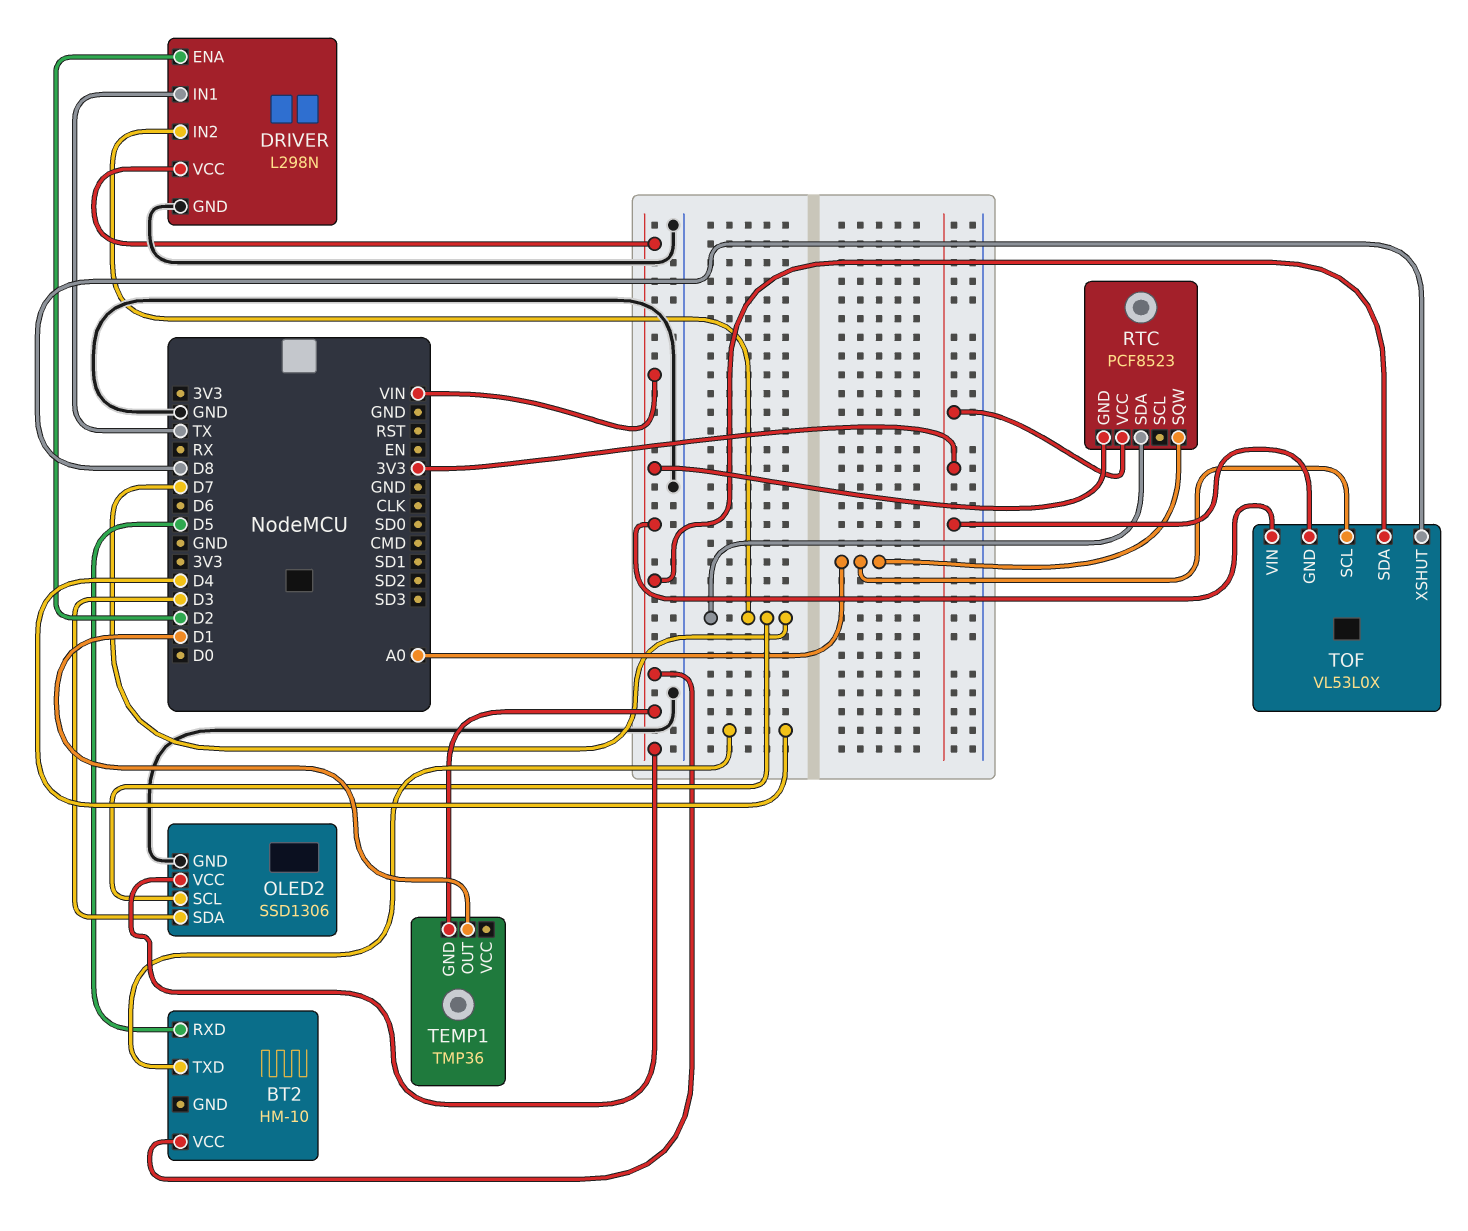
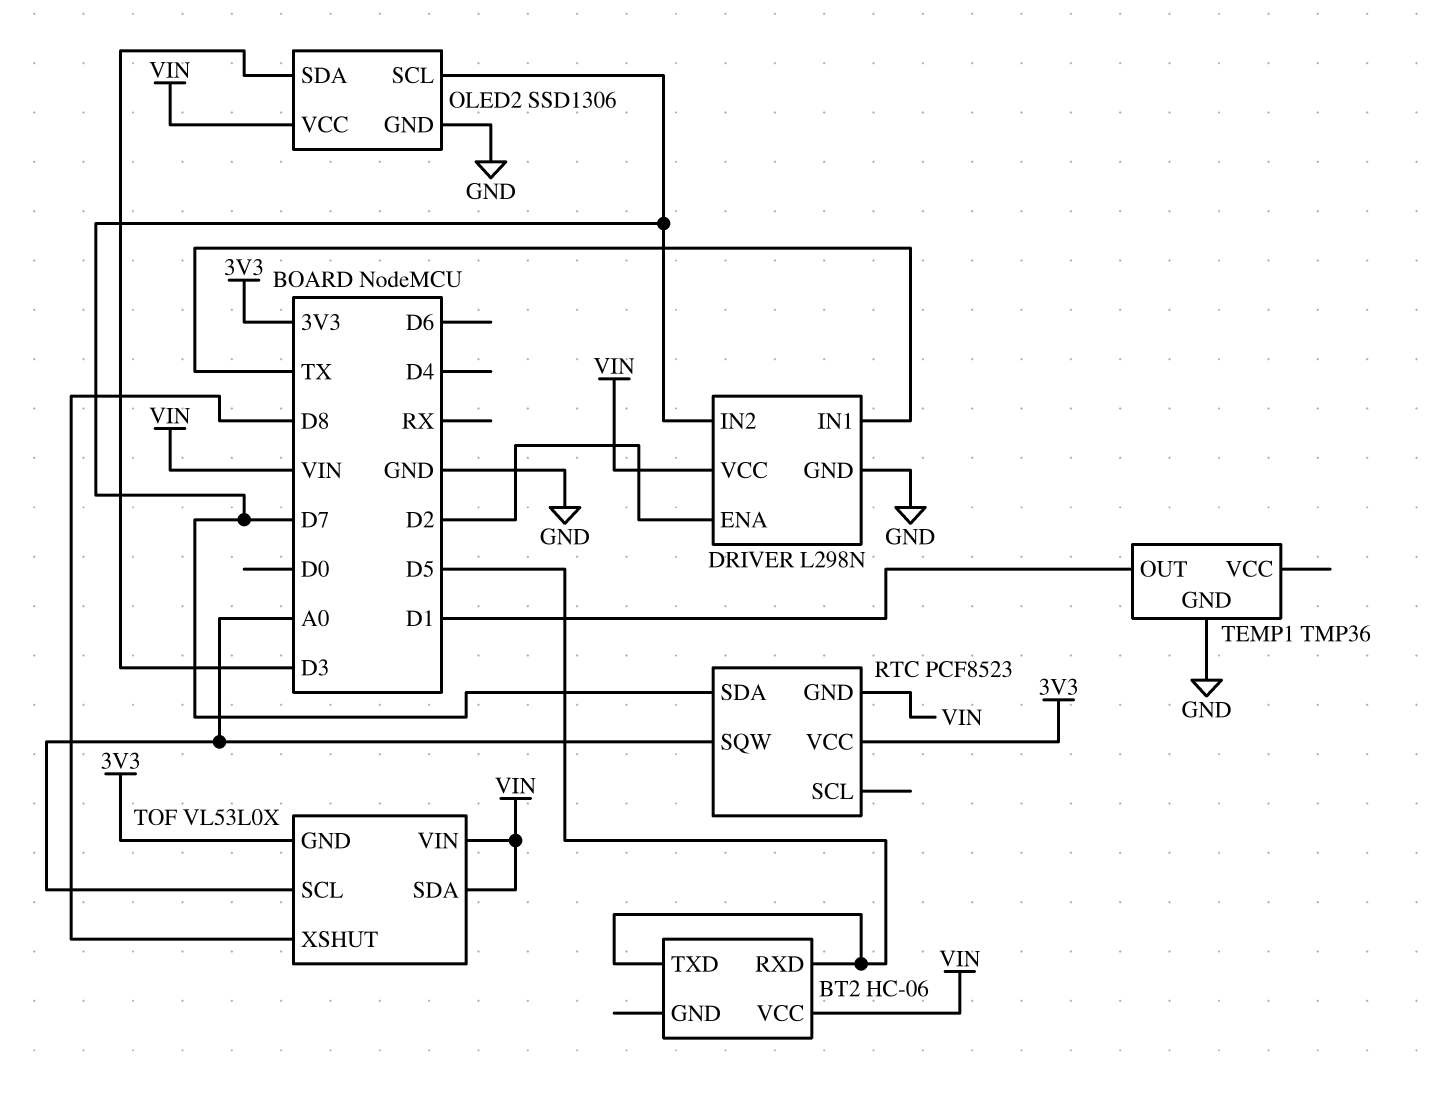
BT2: HM-10 -> HC-06
BT2 pin TXD: D4 -> D5
TEMP1 pin GND: VIN -> GND

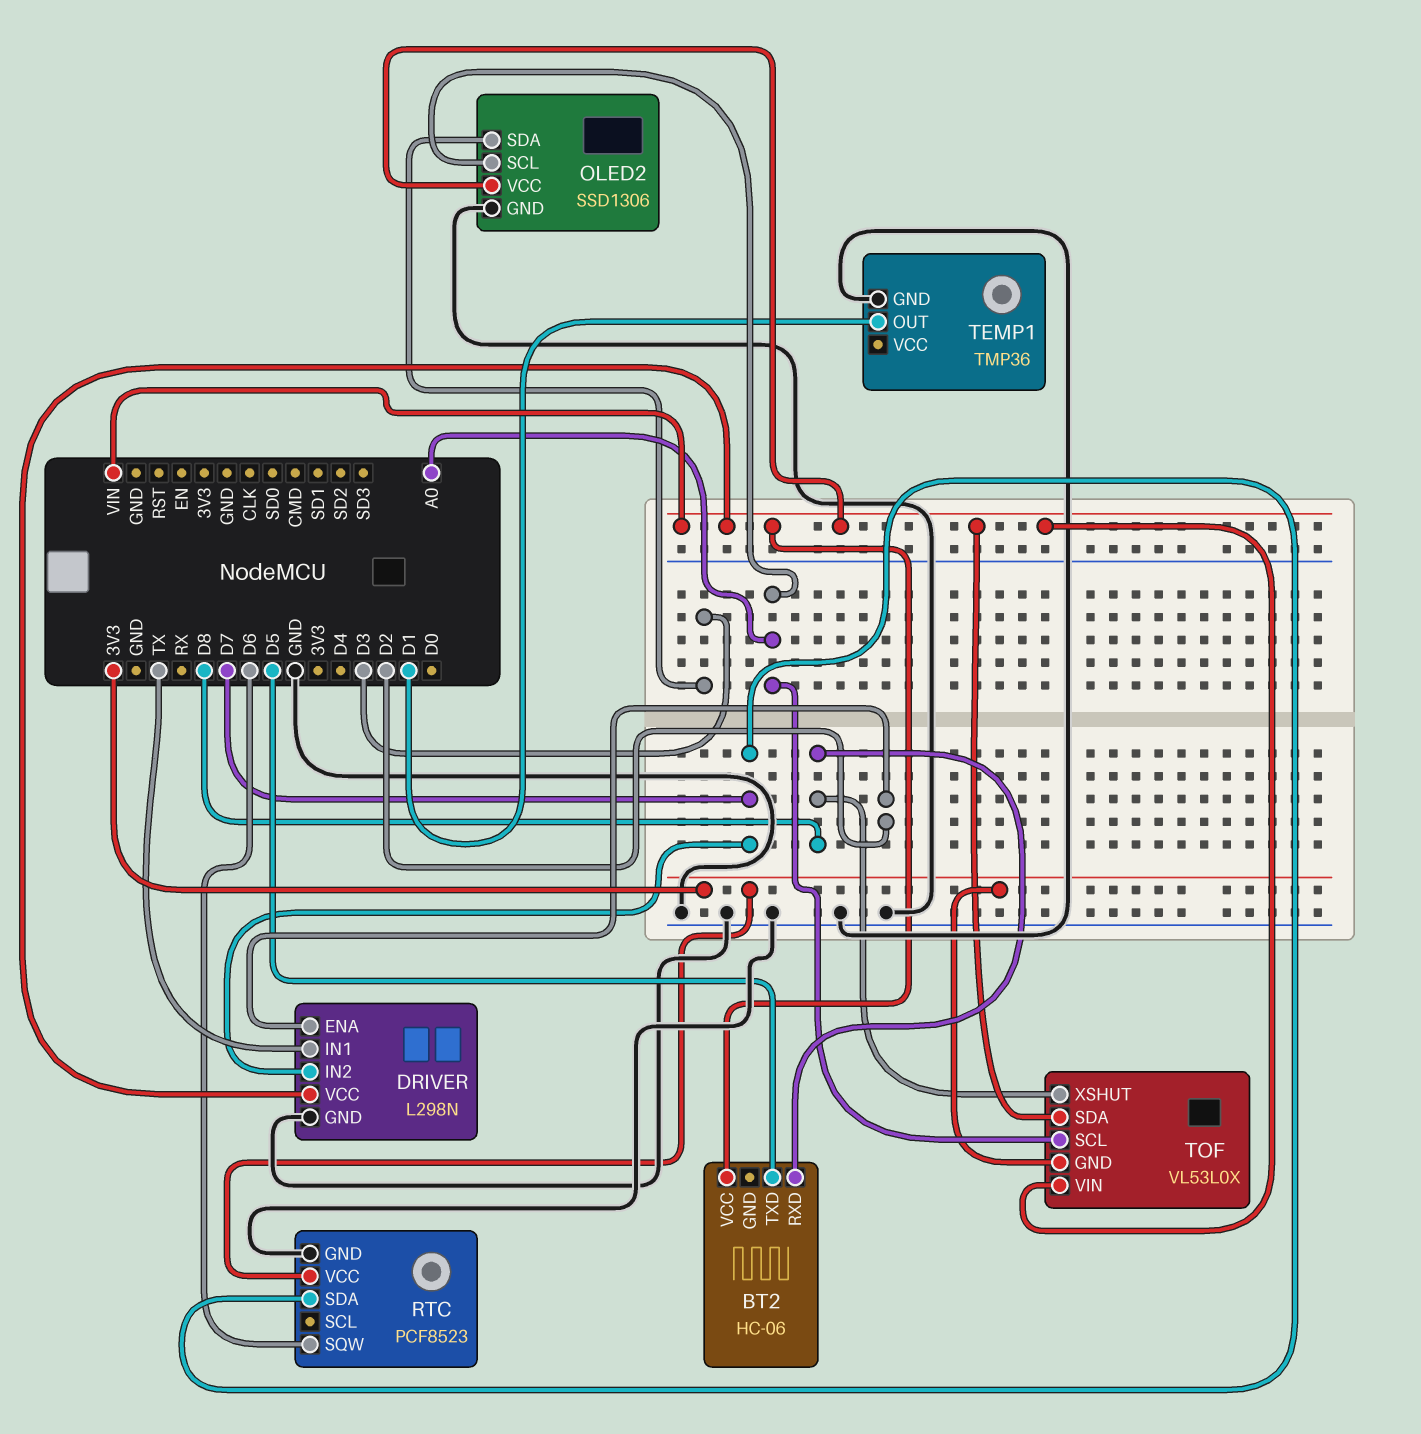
BT2 pin RXD: D5 -> D8
OLED2 pin SCL: D7 -> A0
RTC pin GND: VIN -> GND
RTC pin SQW: A0 -> D6

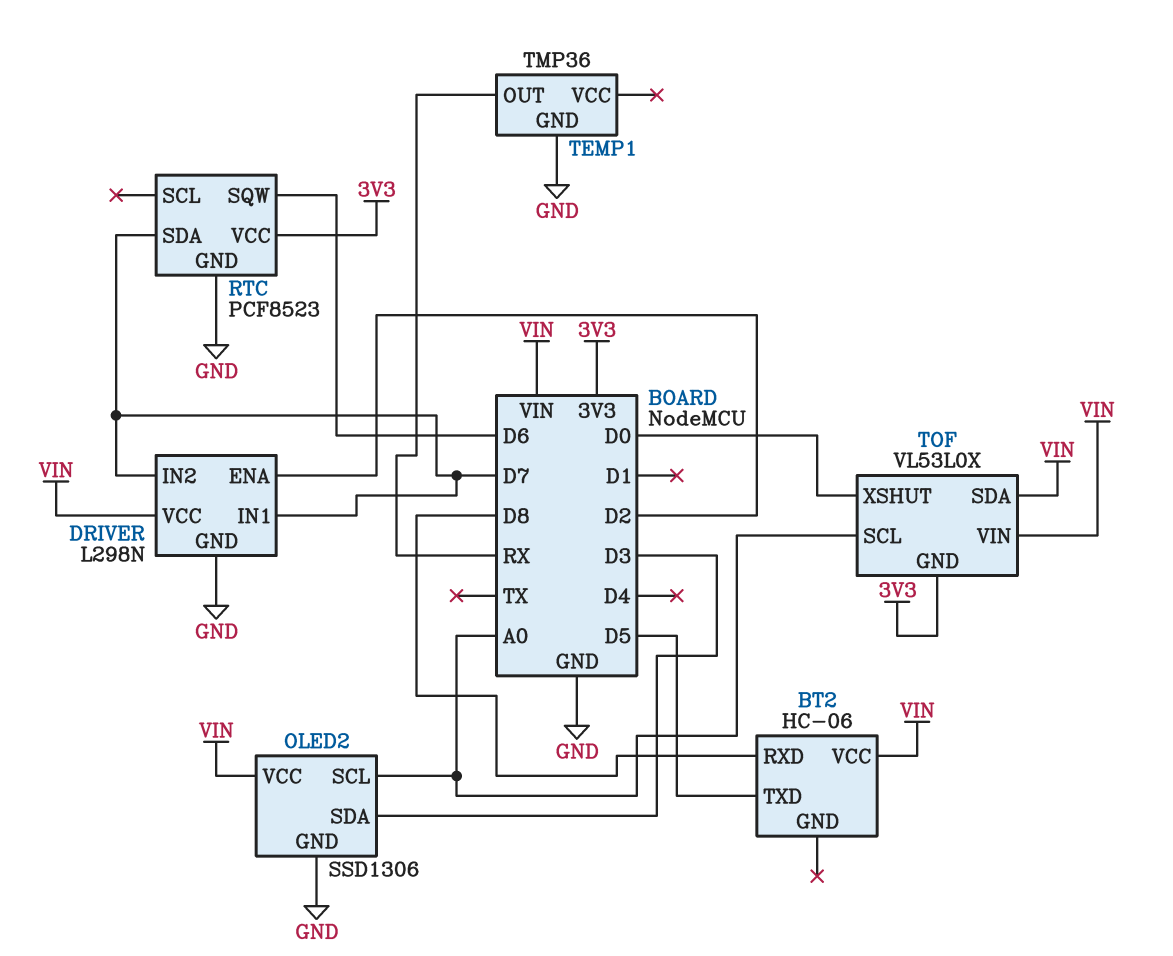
DRIVER pin IN1: TX -> D7
TEMP1 pin OUT: D1 -> RX
TOF pin XSHUT: D8 -> D0

